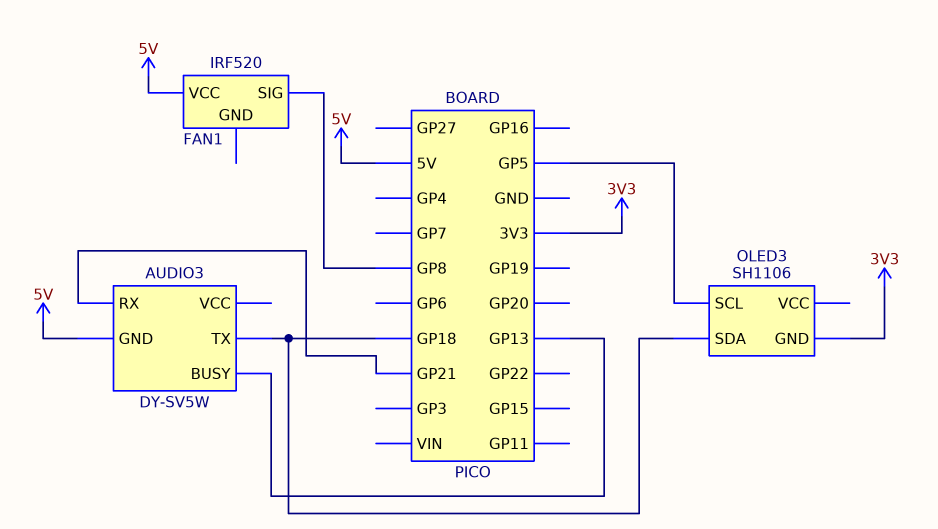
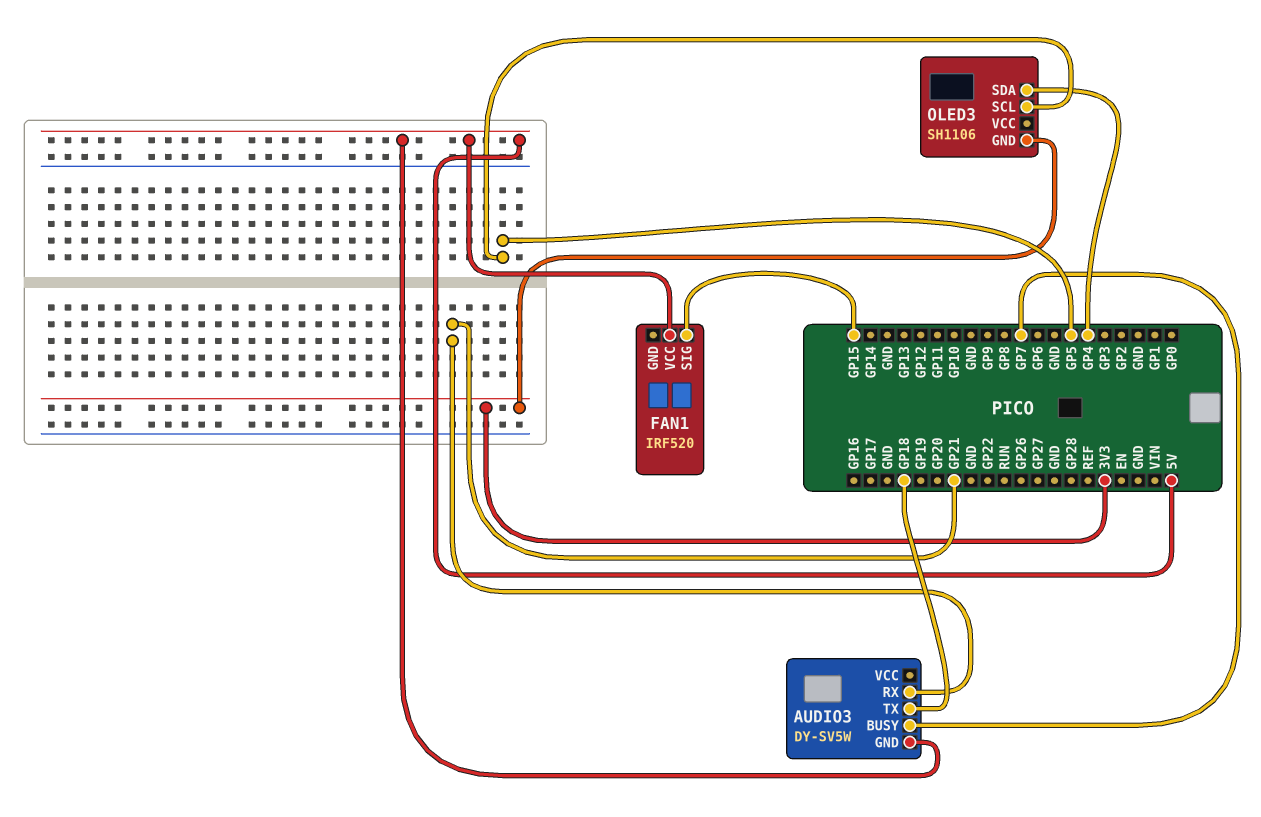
AUDIO3 pin BUSY: GP13 -> GP7
FAN1 pin SIG: GP8 -> GP15
OLED3 pin SDA: GP18 -> GP4

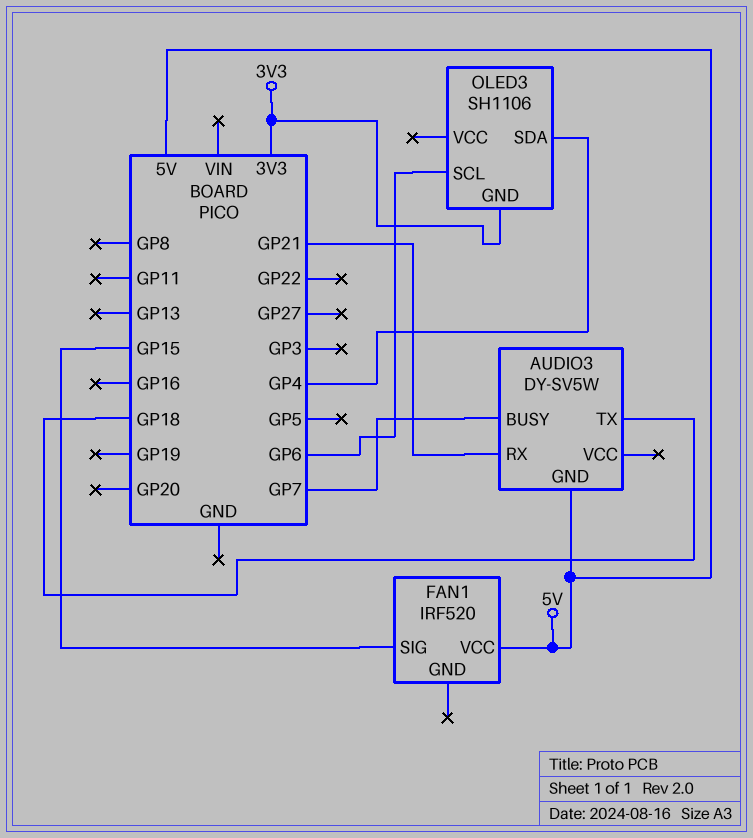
OLED3 pin SCL: GP5 -> GP6

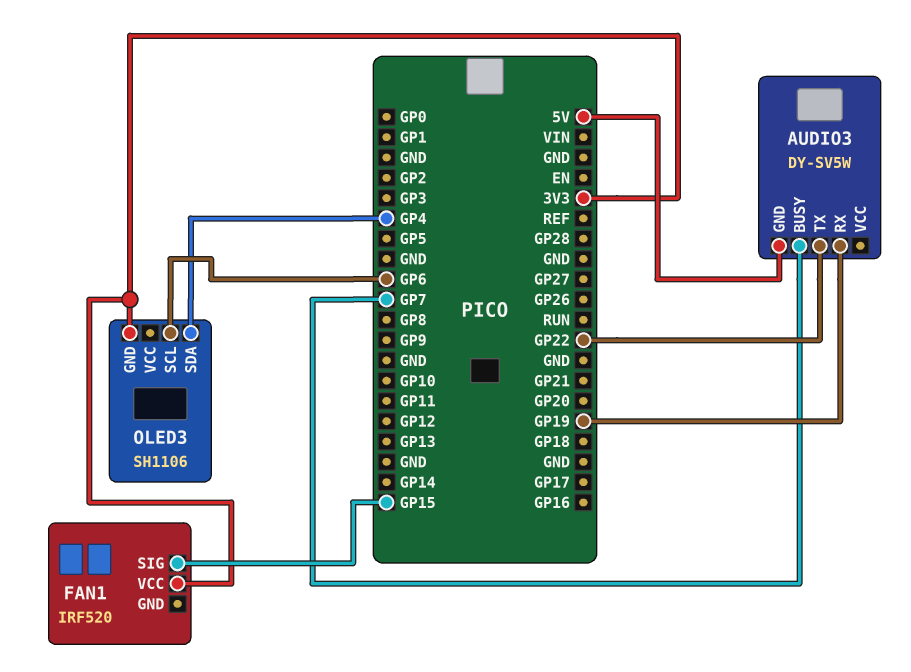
AUDIO3 pin RX: GP21 -> GP19
AUDIO3 pin TX: GP18 -> GP22
FAN1 pin VCC: 5V -> 3V3

